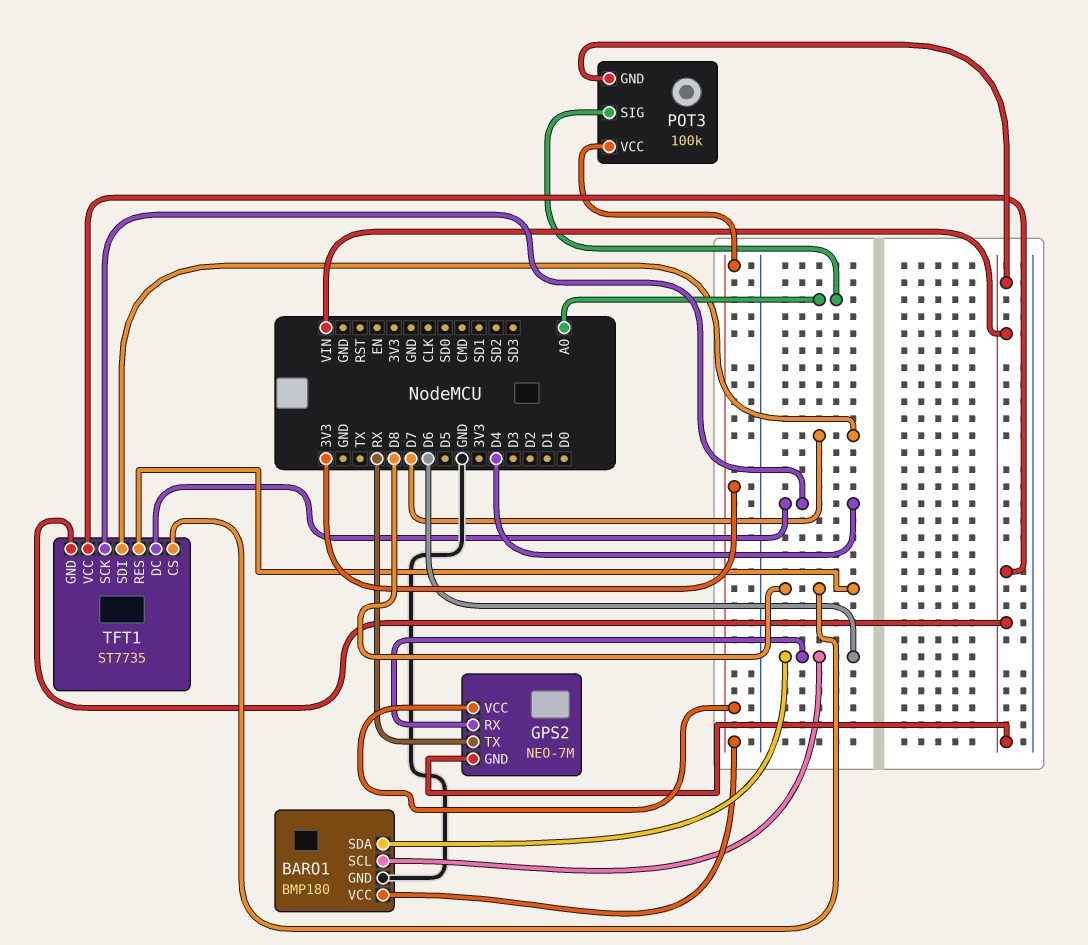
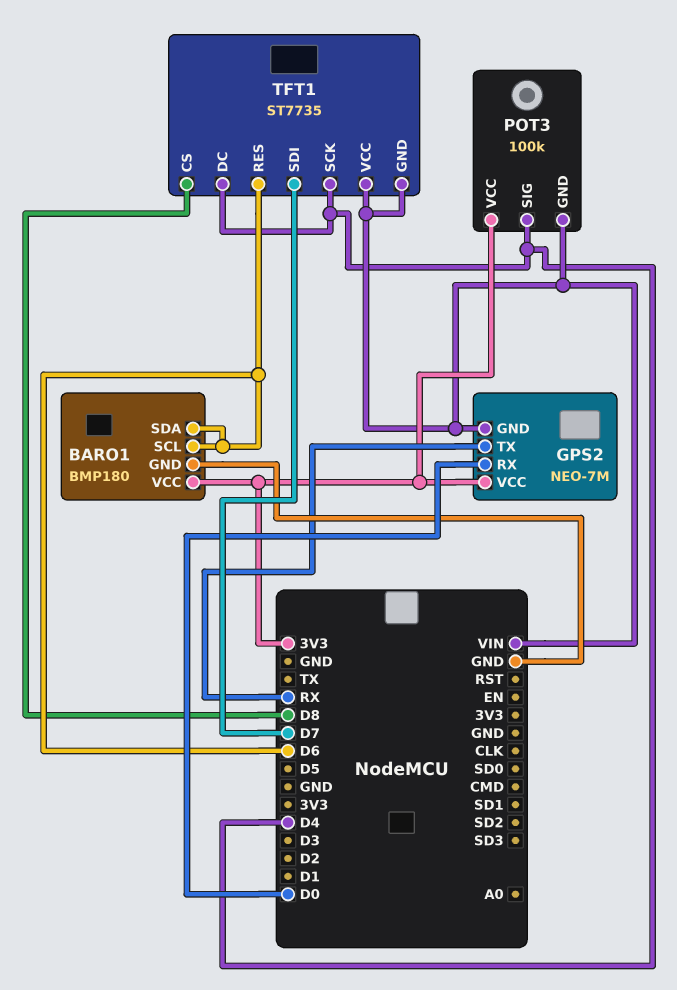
GPS2 pin RX: D6 -> D0
POT3 pin SIG: A0 -> D4
TFT1 pin RES: D8 -> D6

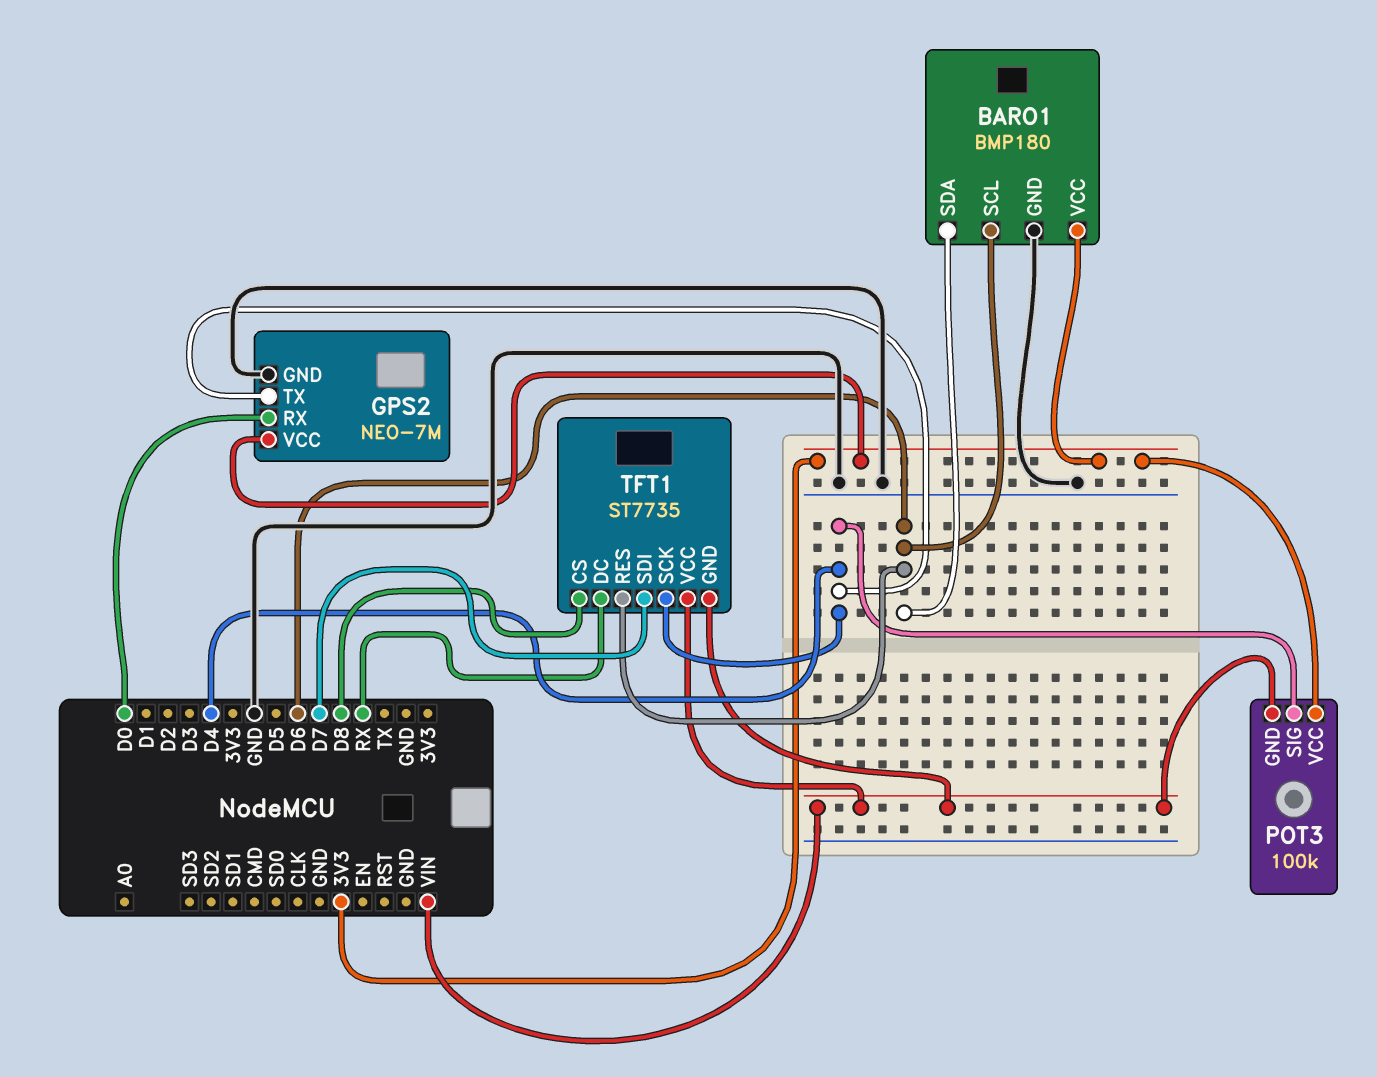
GPS2 pin GND: VIN -> GND
GPS2 pin TX: RX -> D4
TFT1 pin DC: D4 -> RX

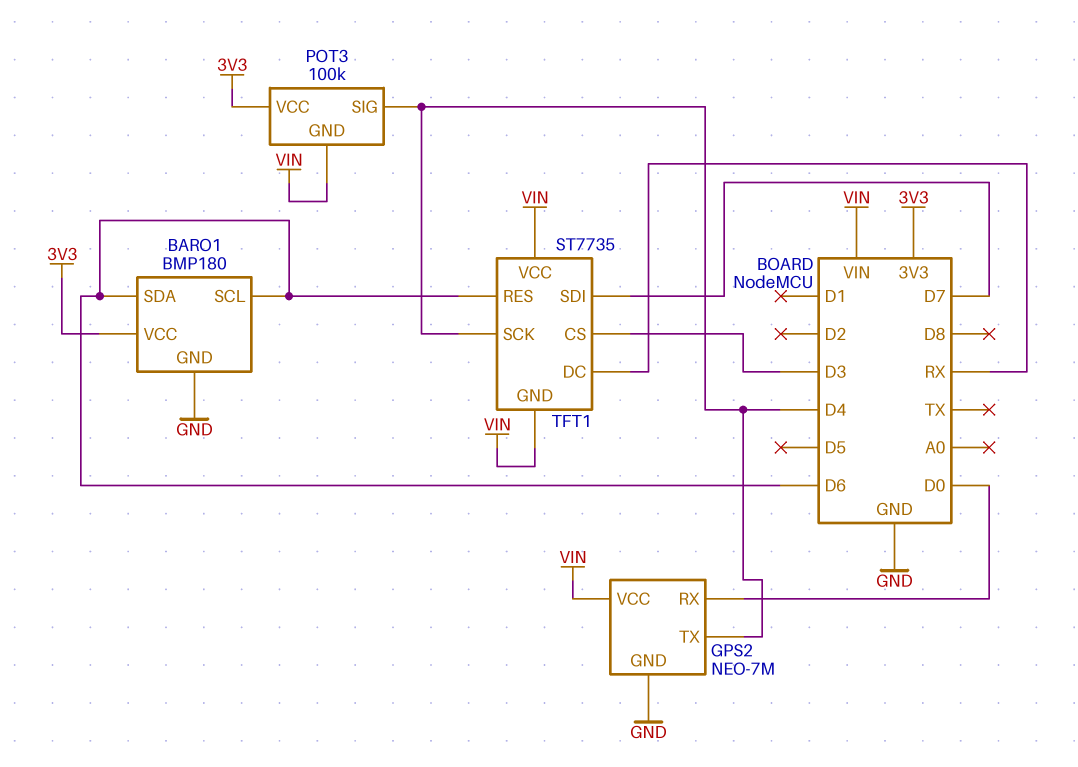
GPS2 pin VCC: 3V3 -> VIN
TFT1 pin CS: D8 -> D3

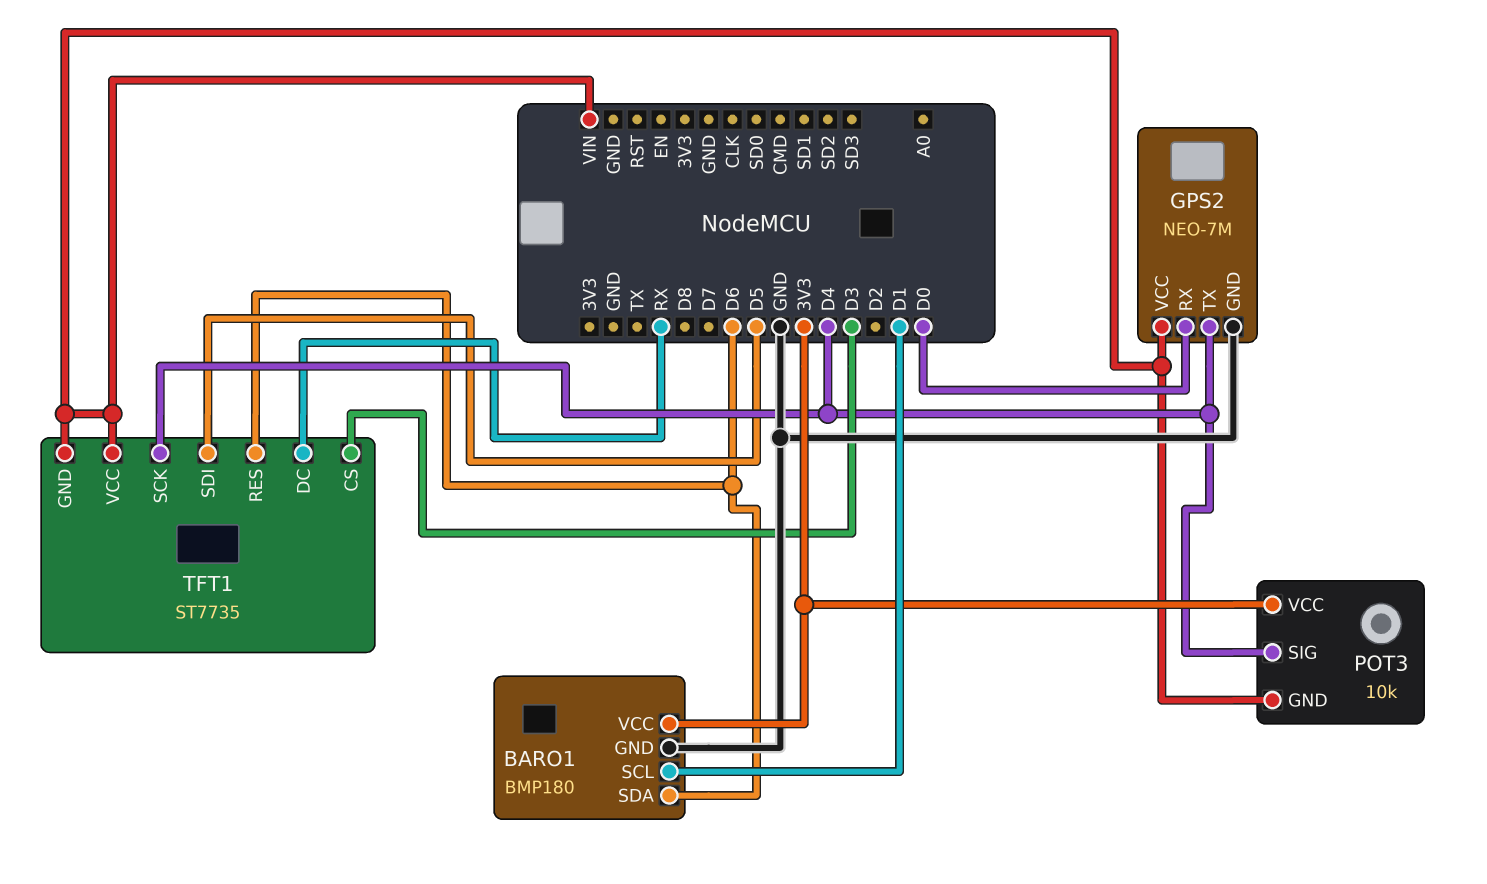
BARO1 pin SCL: D6 -> D1
POT3: 100k -> 10k
TFT1 pin SDI: D7 -> D5

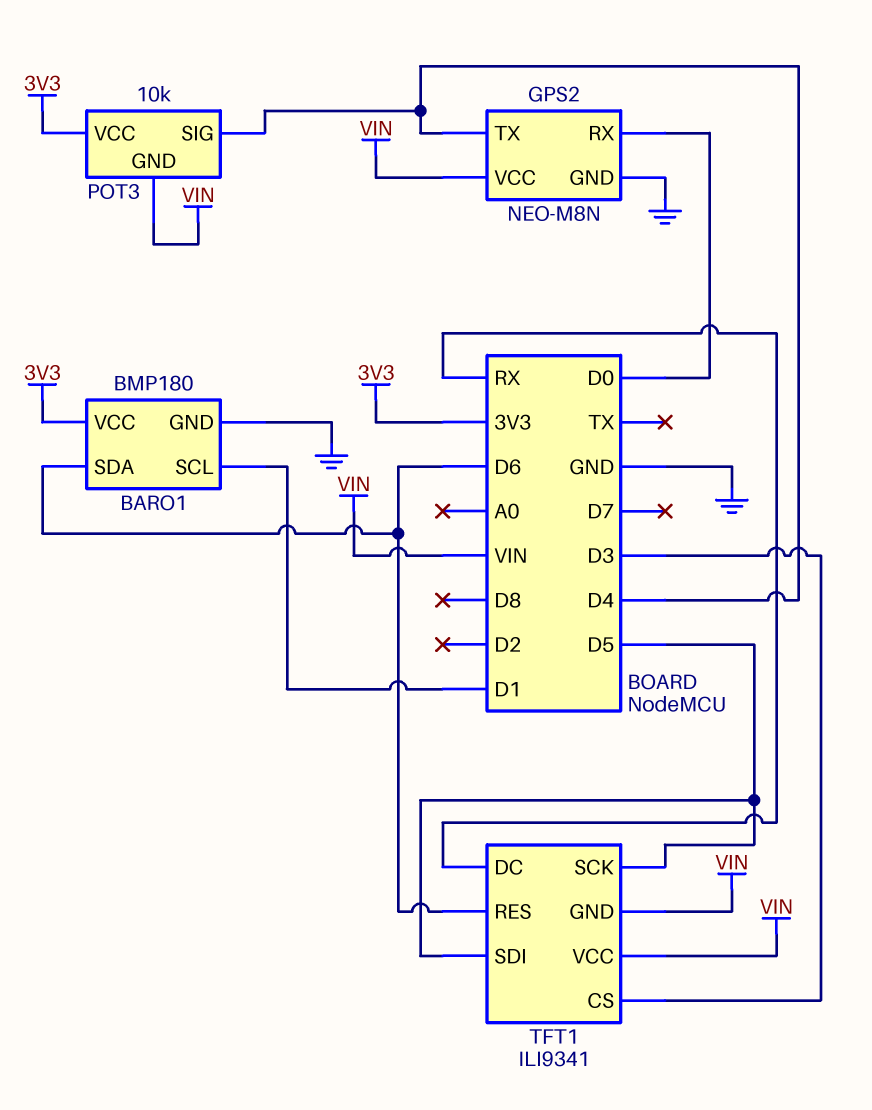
GPS2: NEO-7M -> NEO-M8N
TFT1: ST7735 -> ILI9341
TFT1 pin SCK: D4 -> D5

